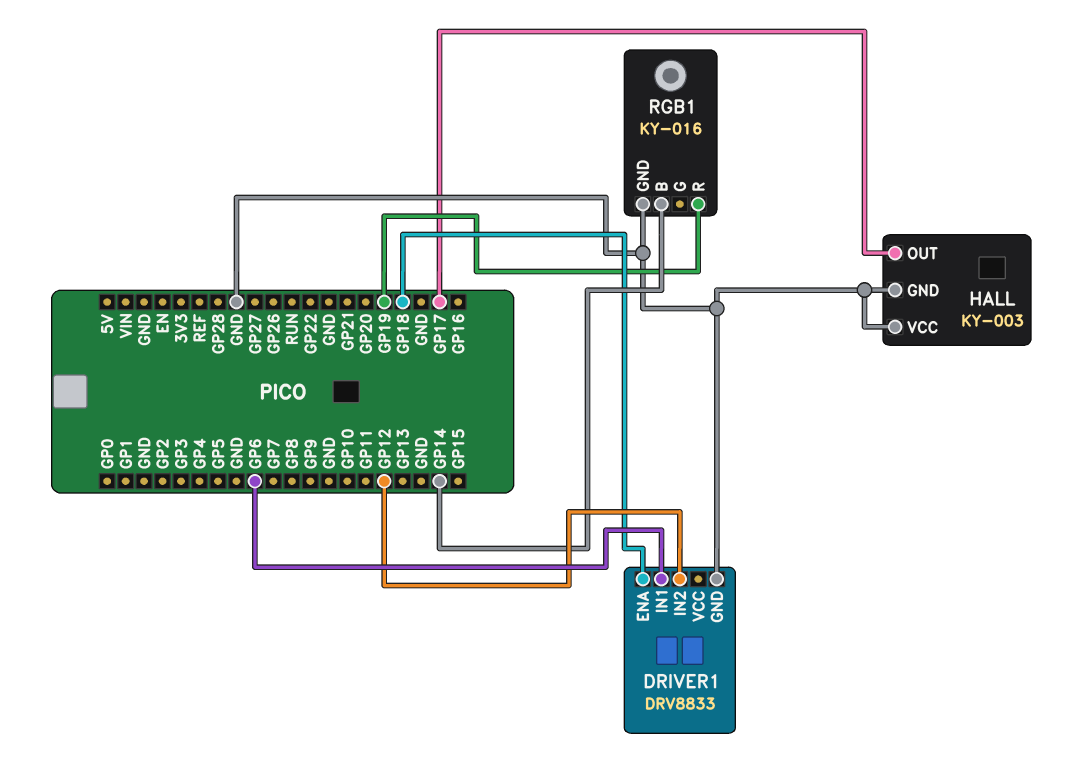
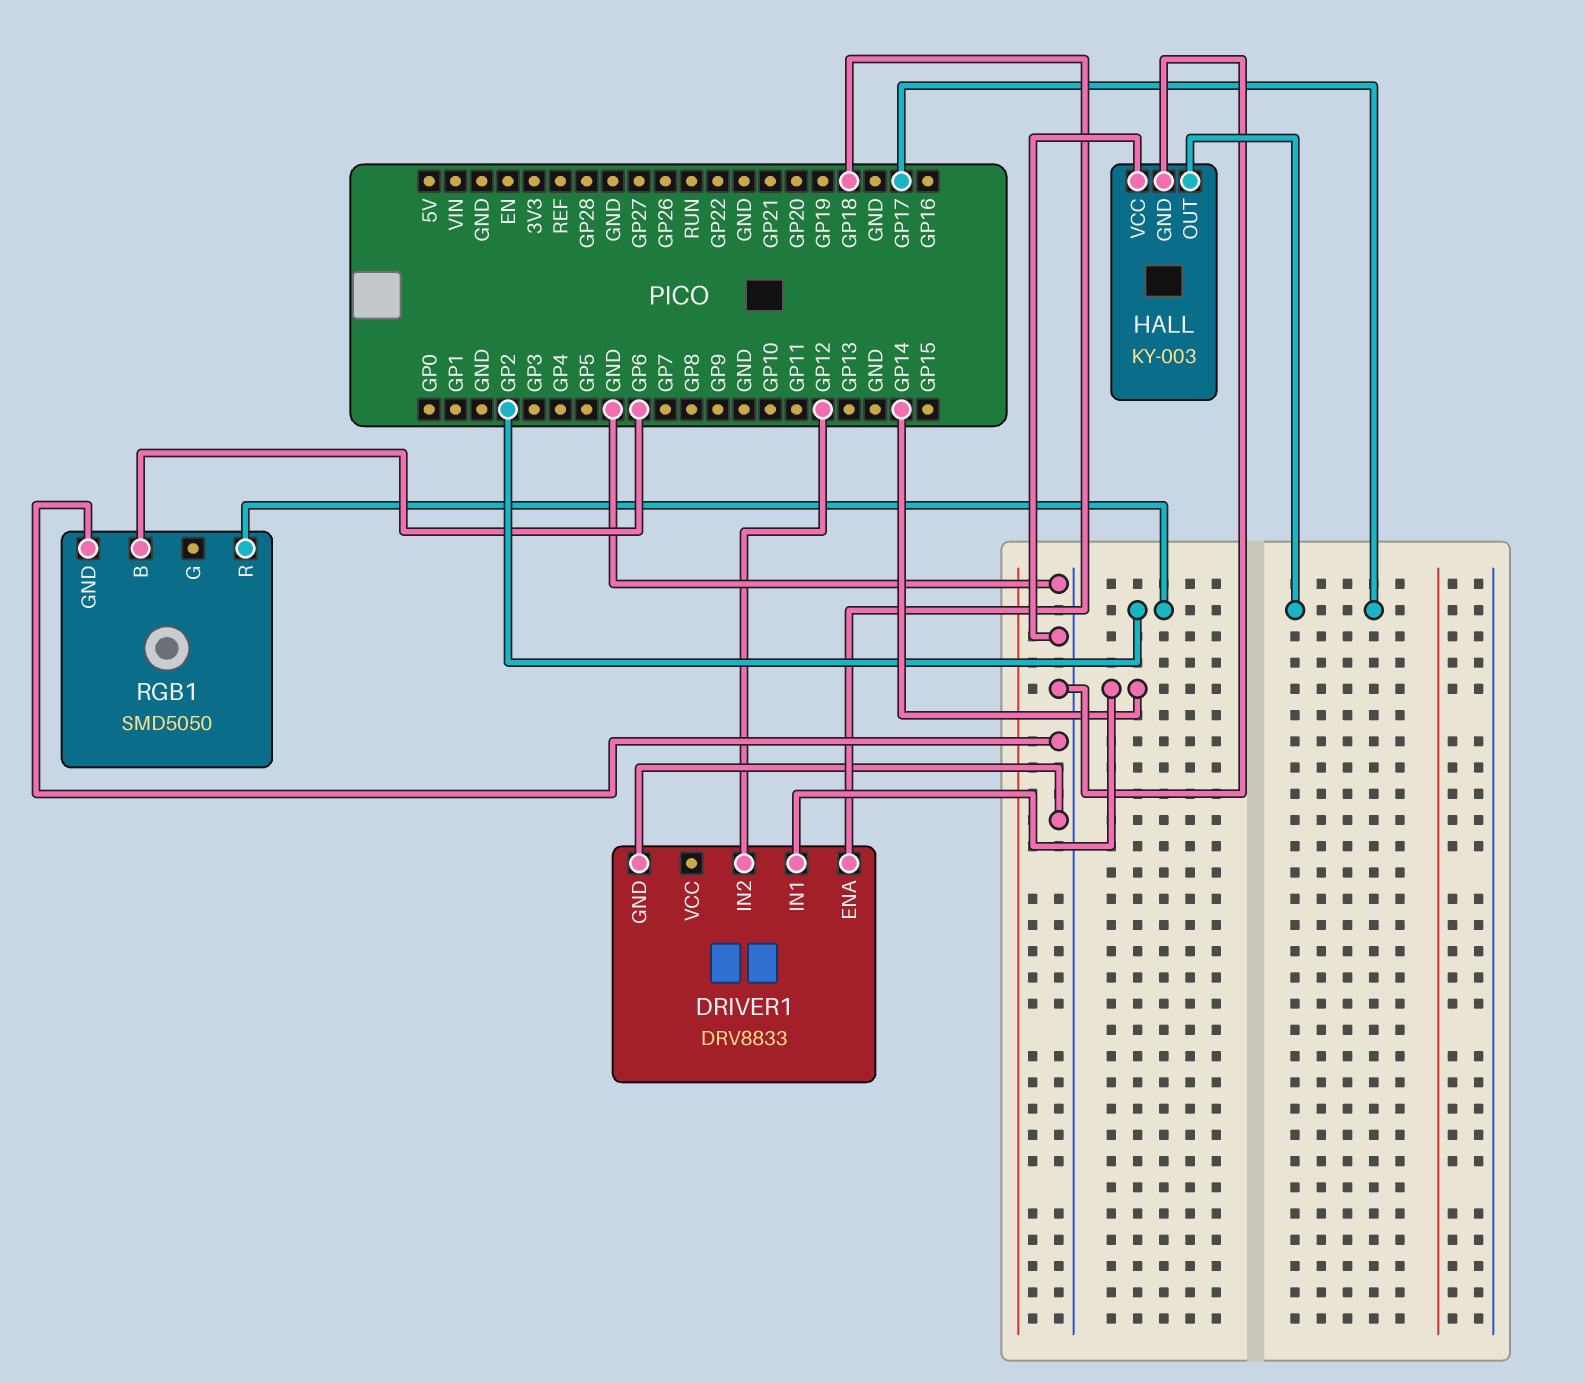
DRIVER1 pin IN1: GP6 -> GP14
RGB1: KY-016 -> SMD5050
RGB1 pin B: GP14 -> GP6
RGB1 pin R: GP19 -> GP2

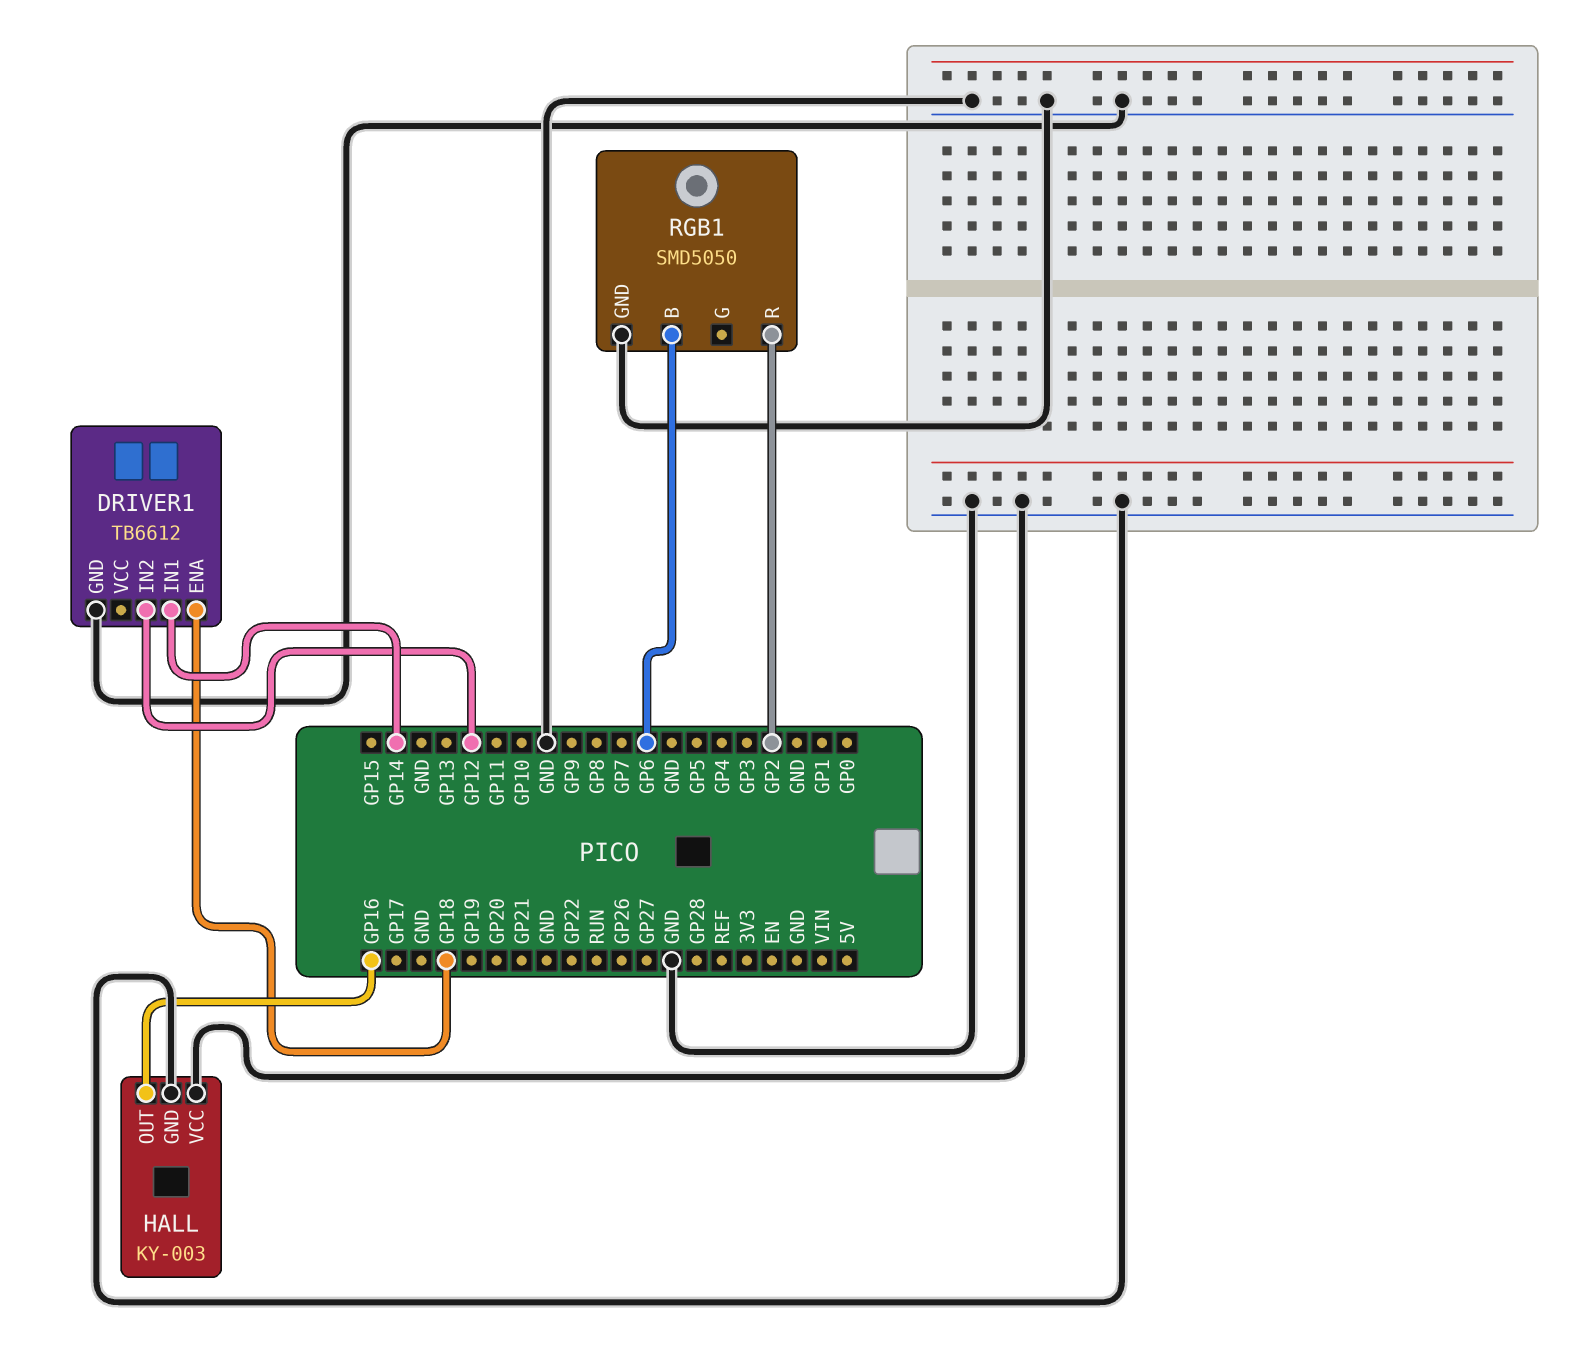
DRIVER1: DRV8833 -> TB6612
HALL pin OUT: GP17 -> GP16

